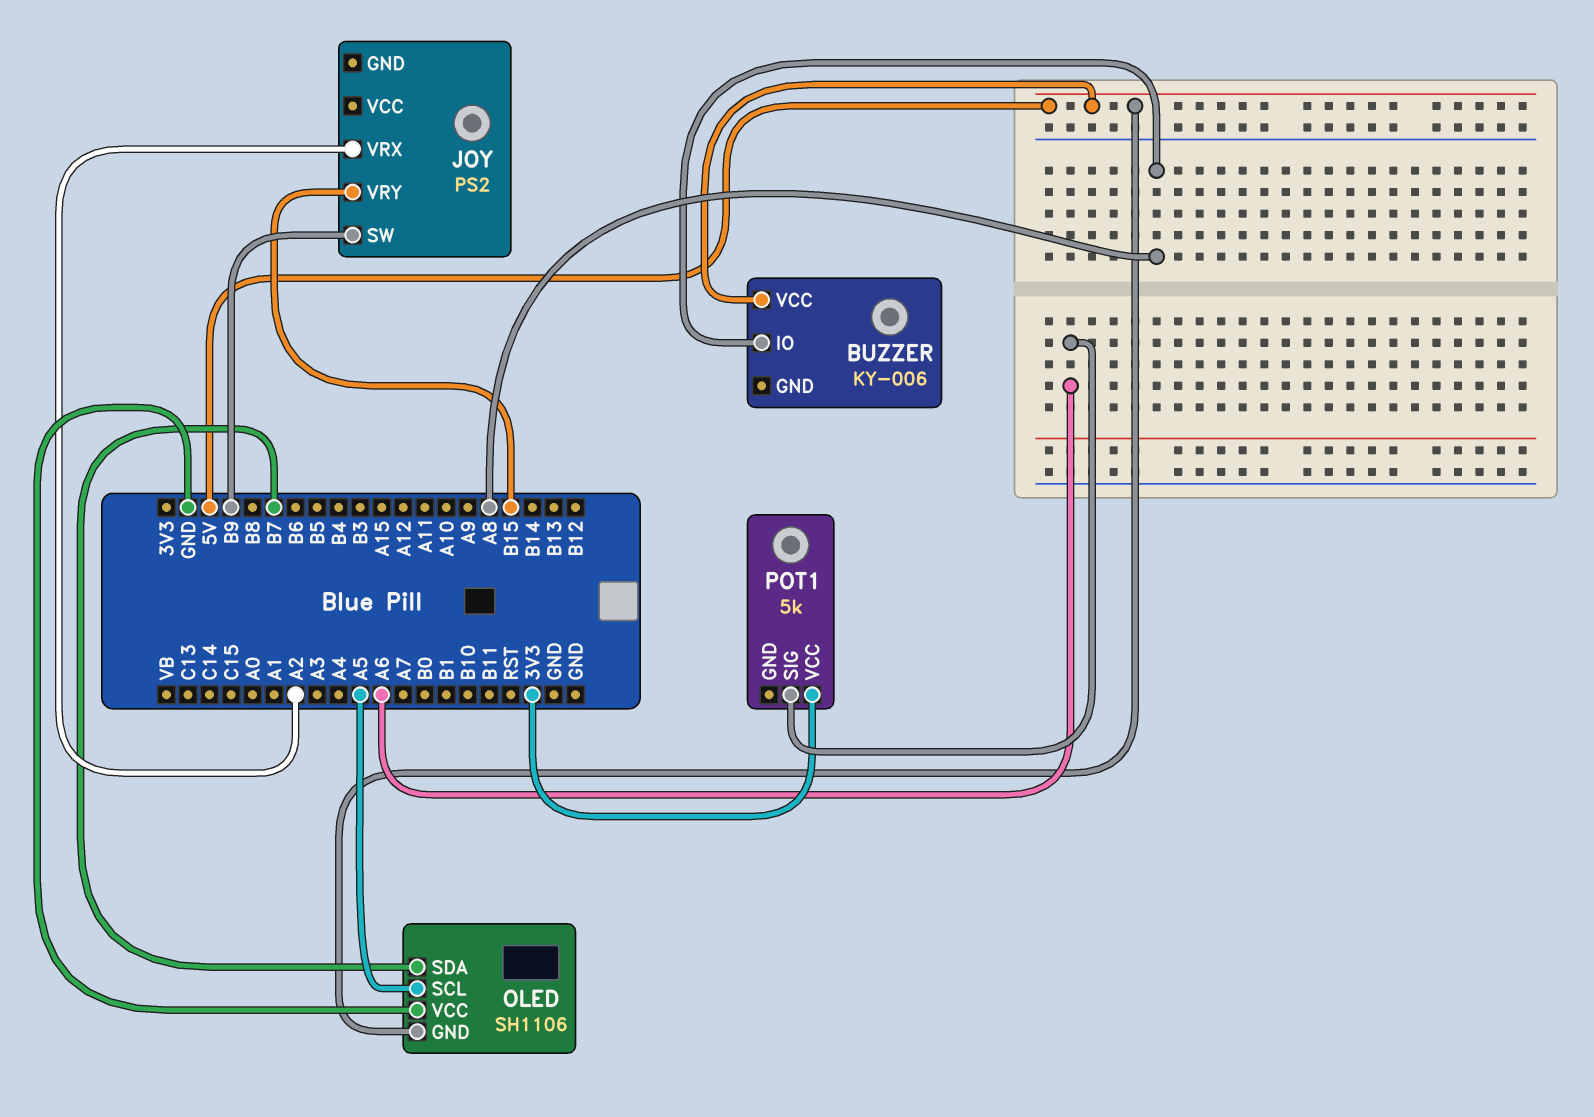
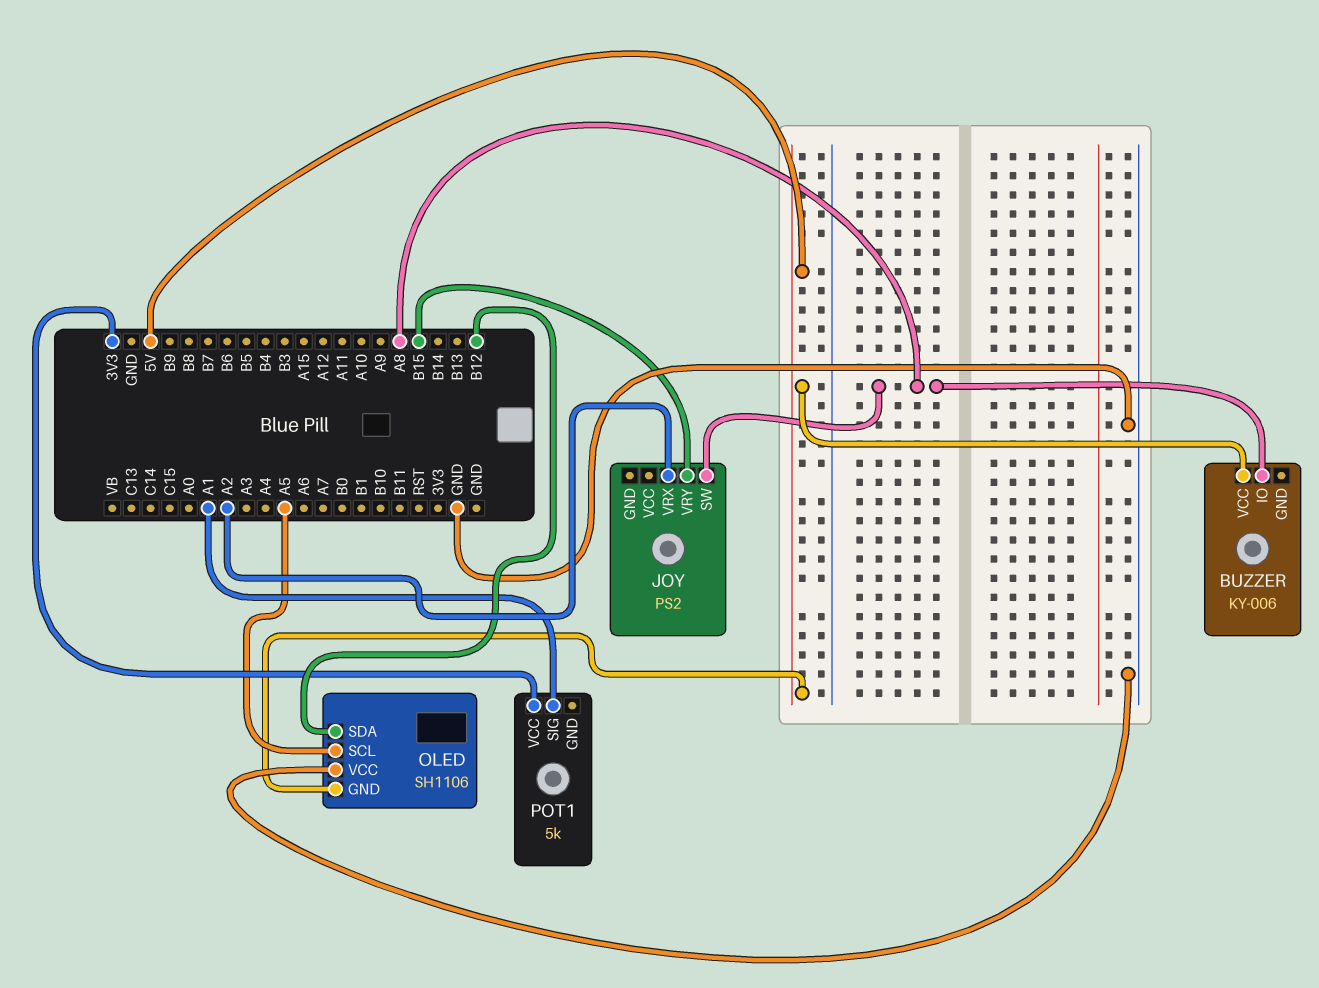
JOY pin SW: B9 -> A8
OLED pin SDA: B7 -> B12
POT1 pin SIG: A6 -> A1

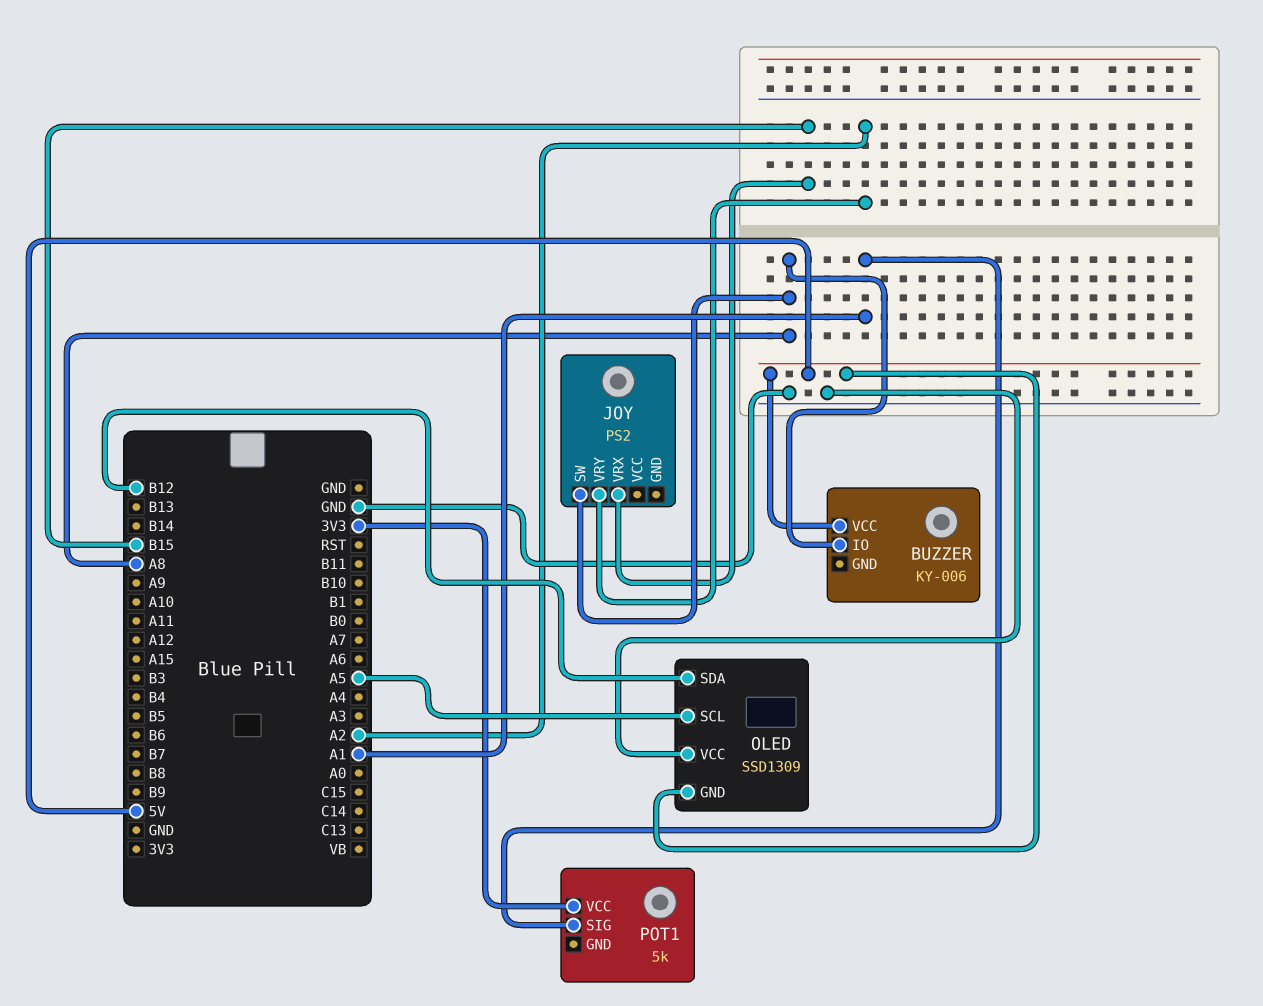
JOY pin VRX: A2 -> B15
JOY pin VRY: B15 -> A2
OLED: SH1106 -> SSD1309

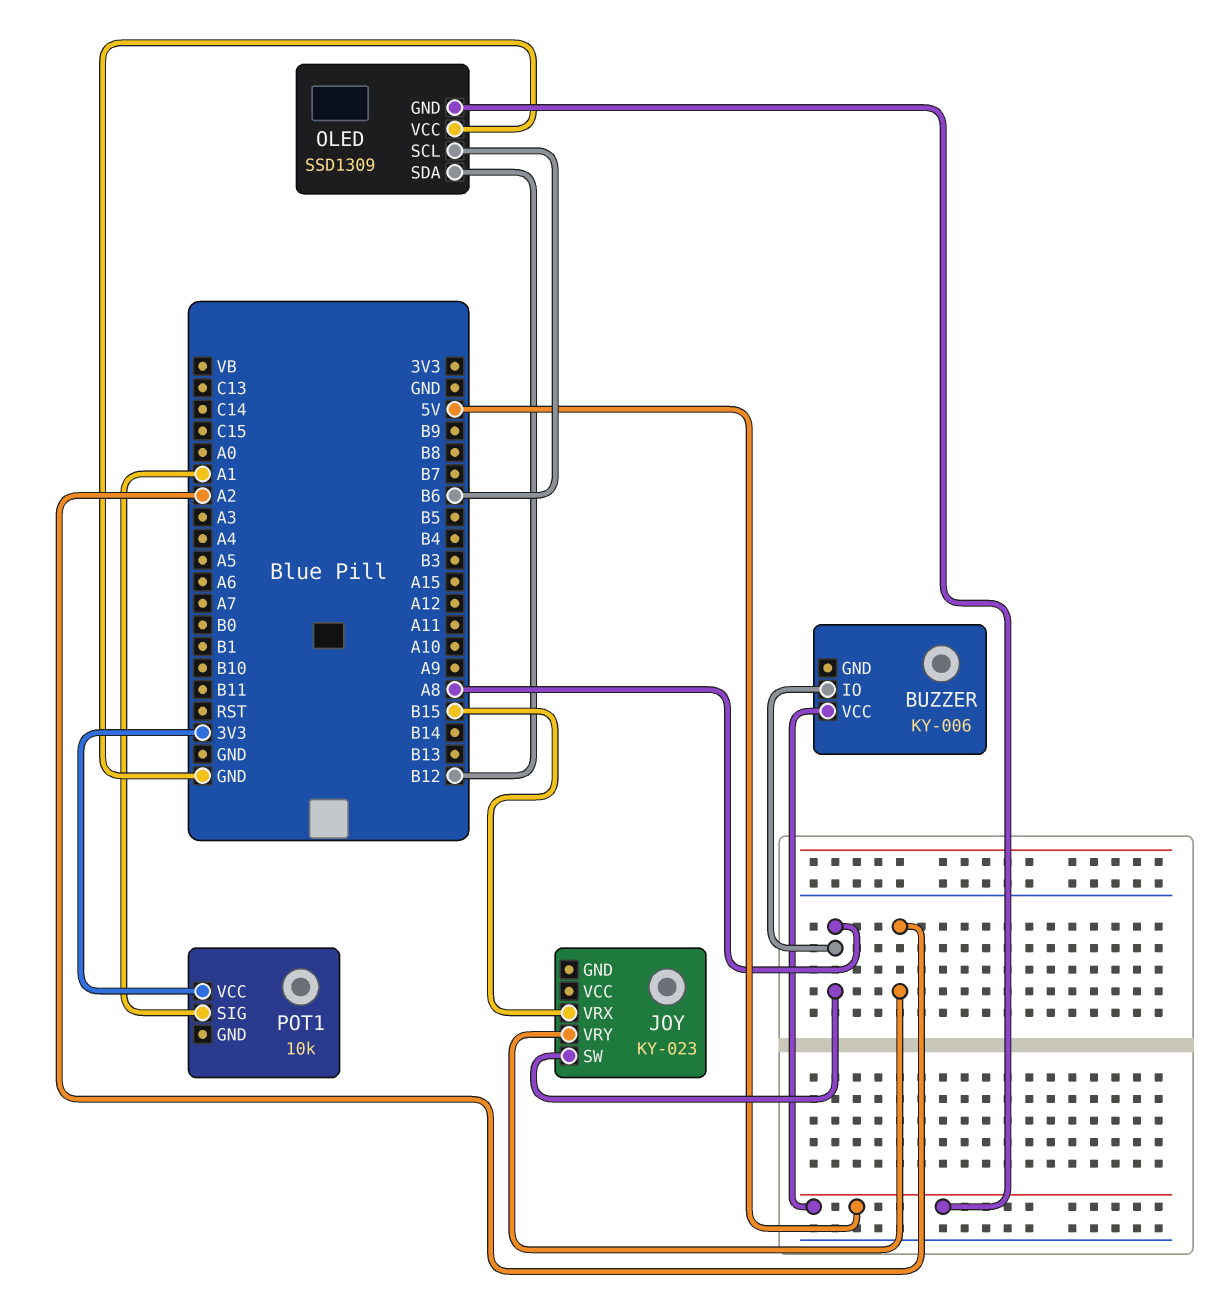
JOY: PS2 -> KY-023
OLED pin SCL: A5 -> B6
POT1: 5k -> 10k

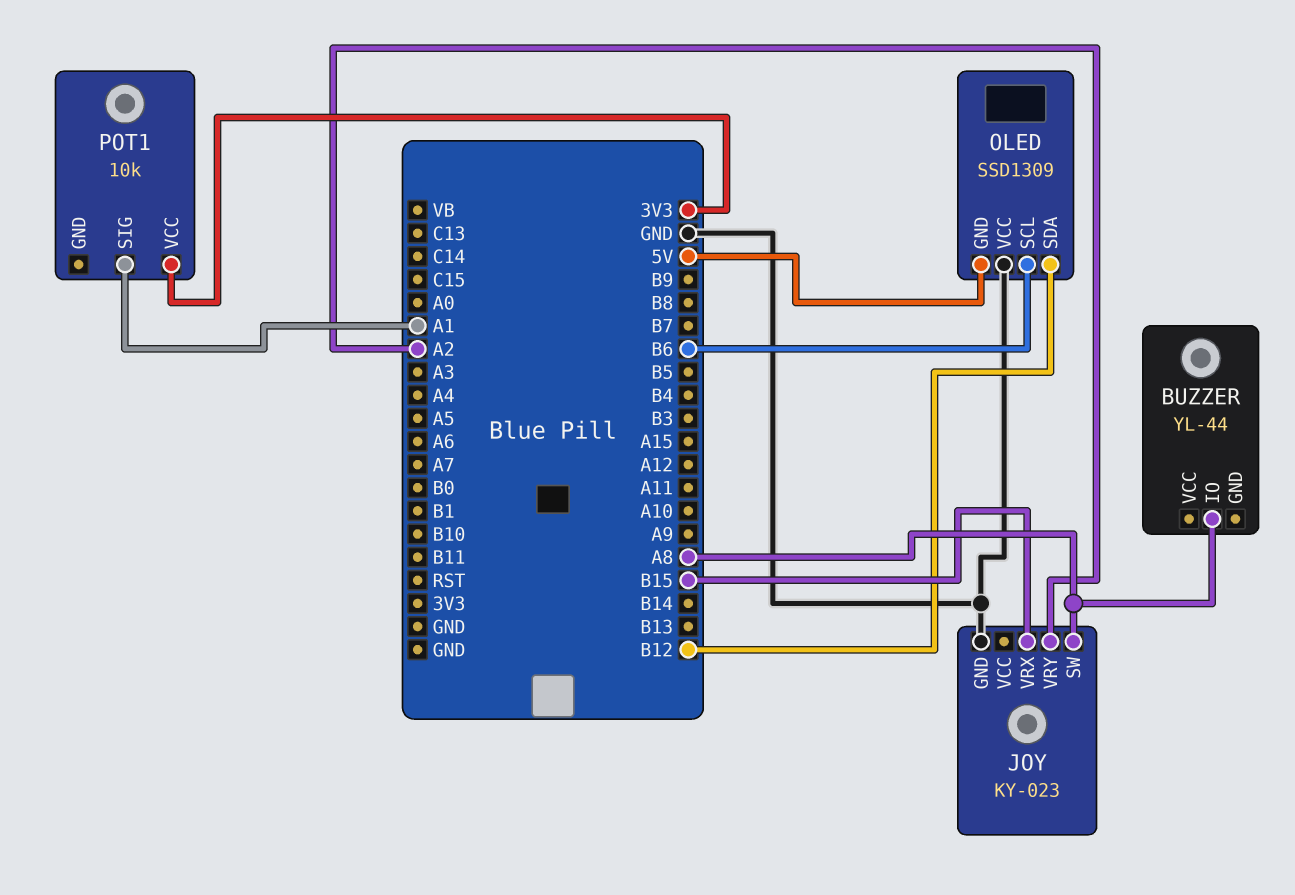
BUZZER: KY-006 -> YL-44
BUZZER pin VCC: 5V -> none
JOY pin GND: none -> GND

